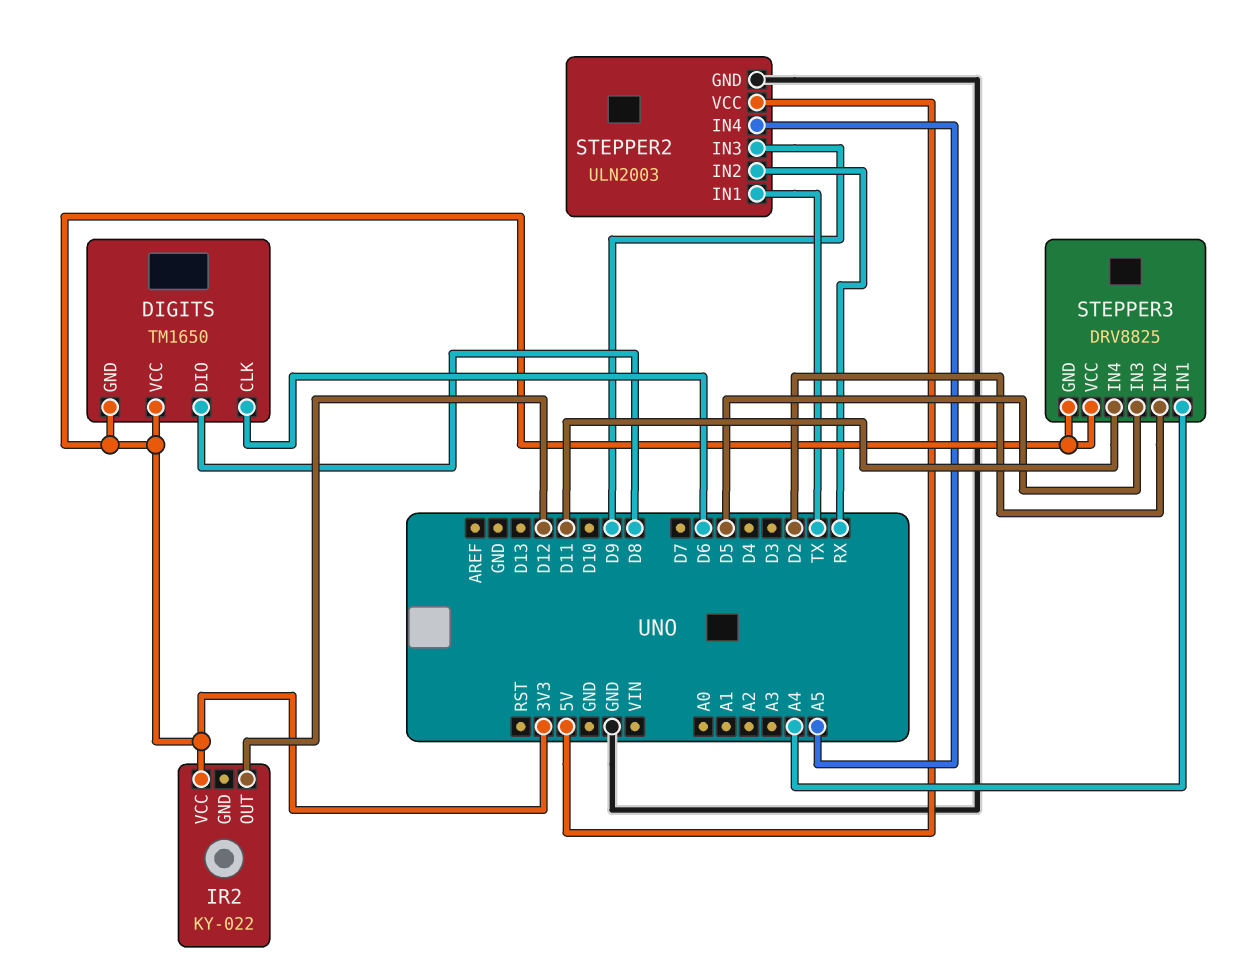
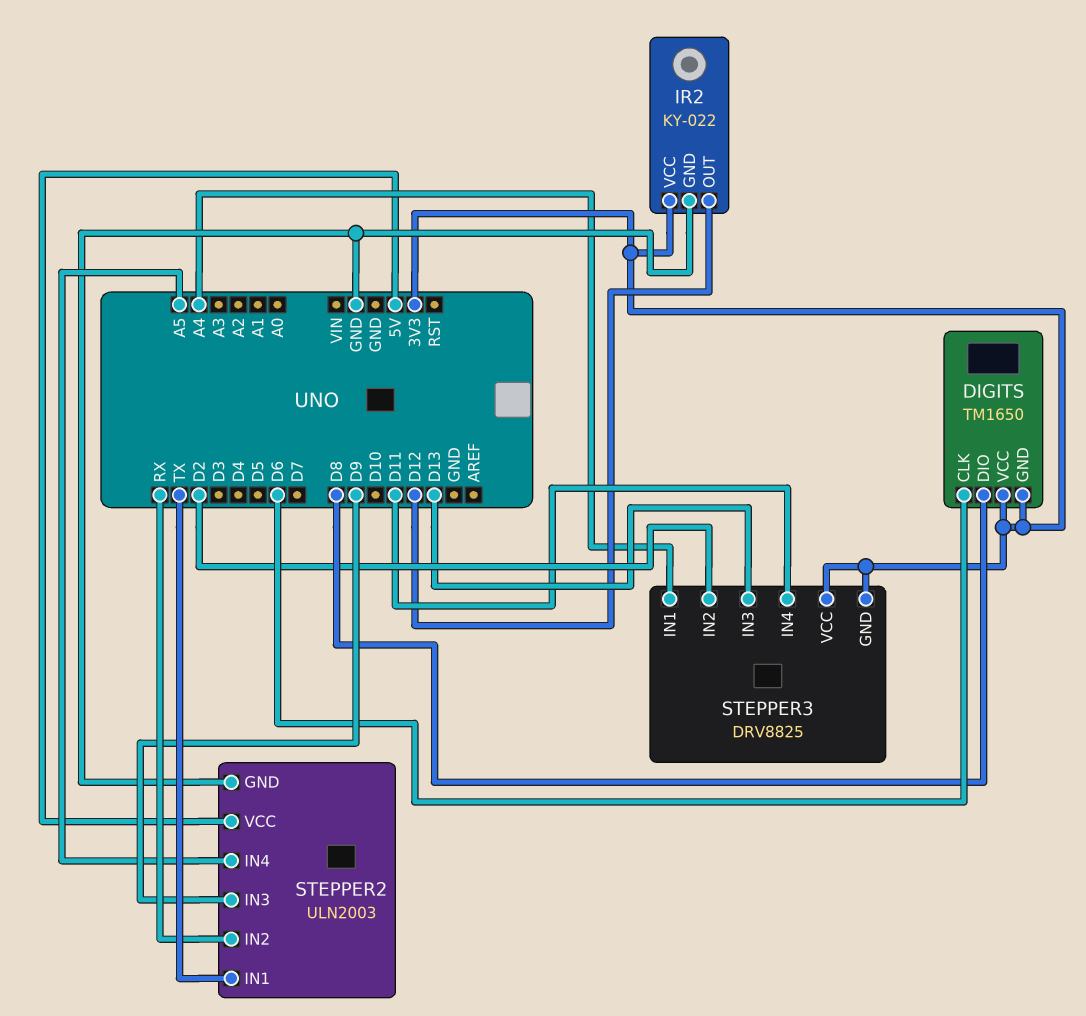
IR2 pin GND: none -> GND
STEPPER3 pin IN3: D5 -> D13

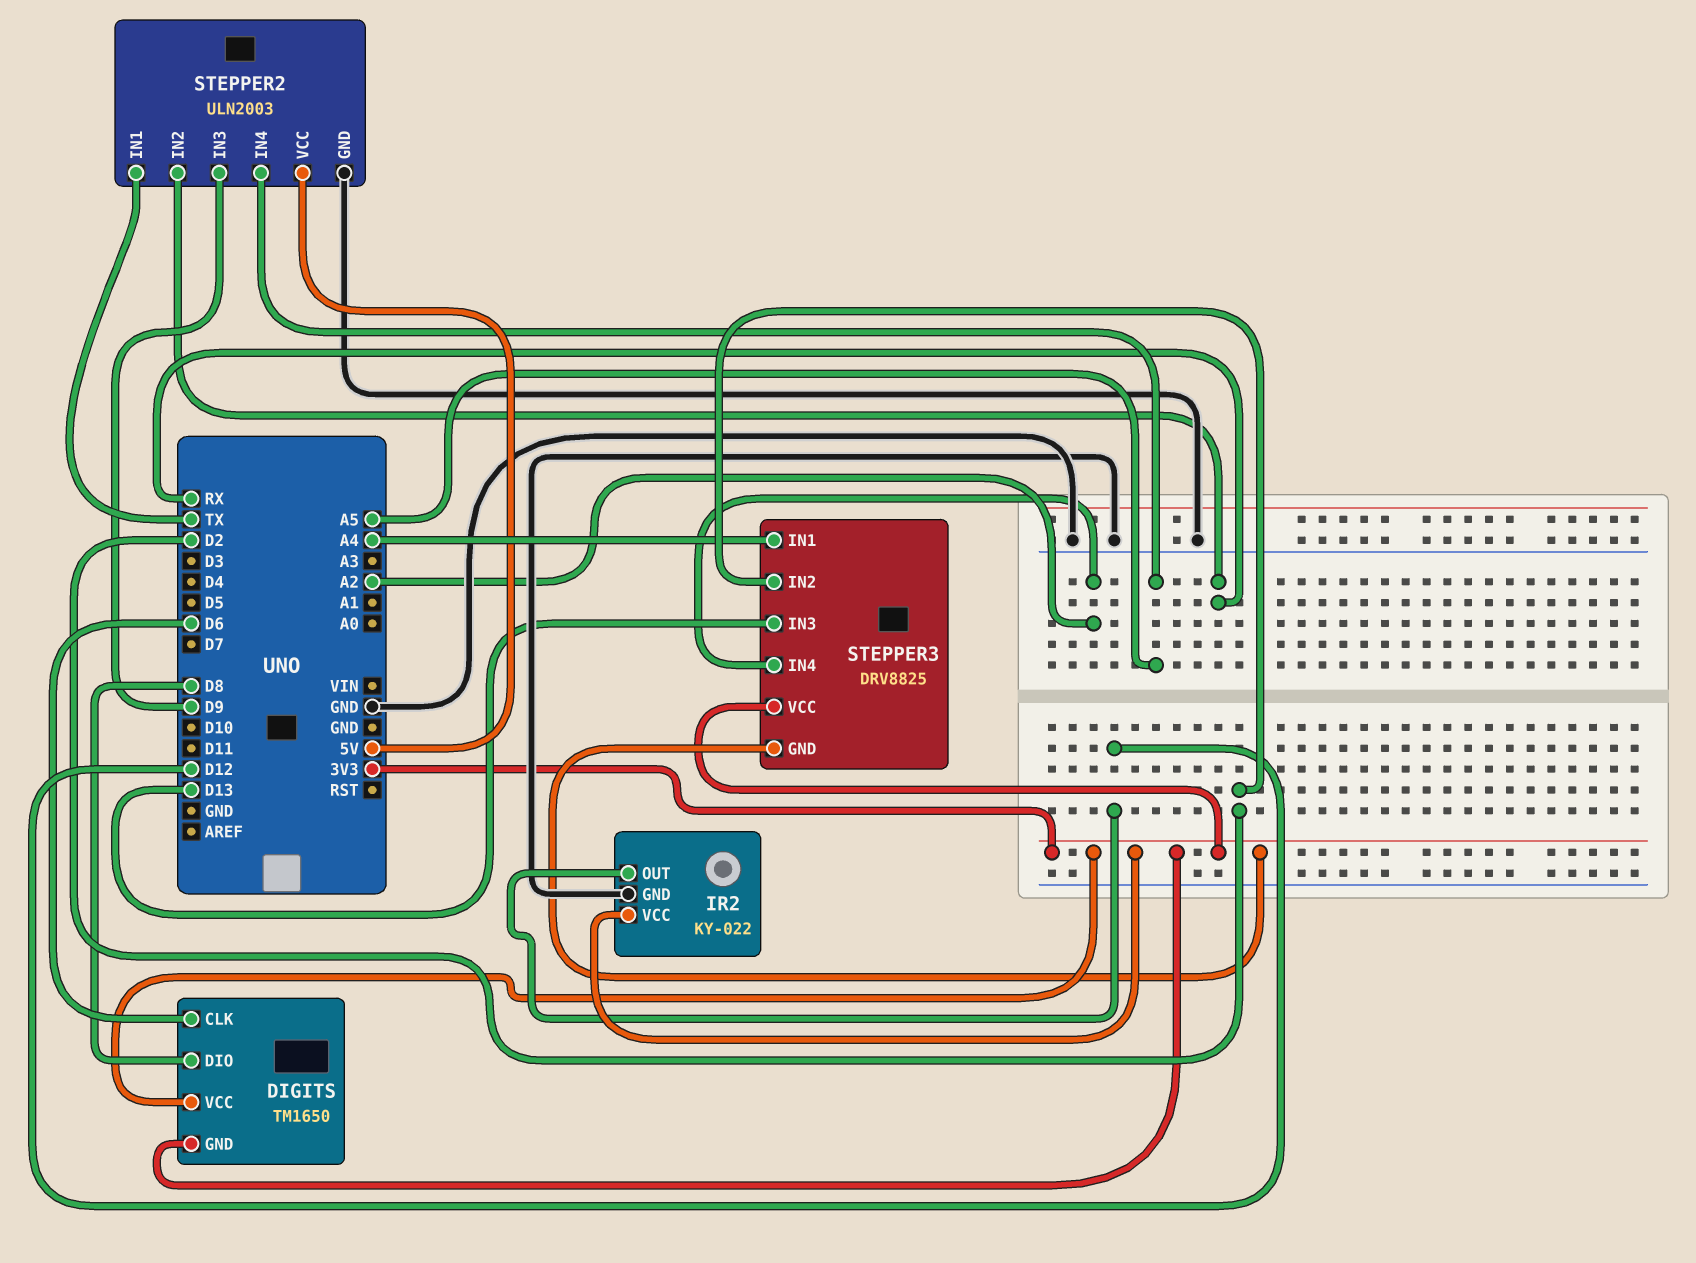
STEPPER3 pin IN4: D11 -> A2

